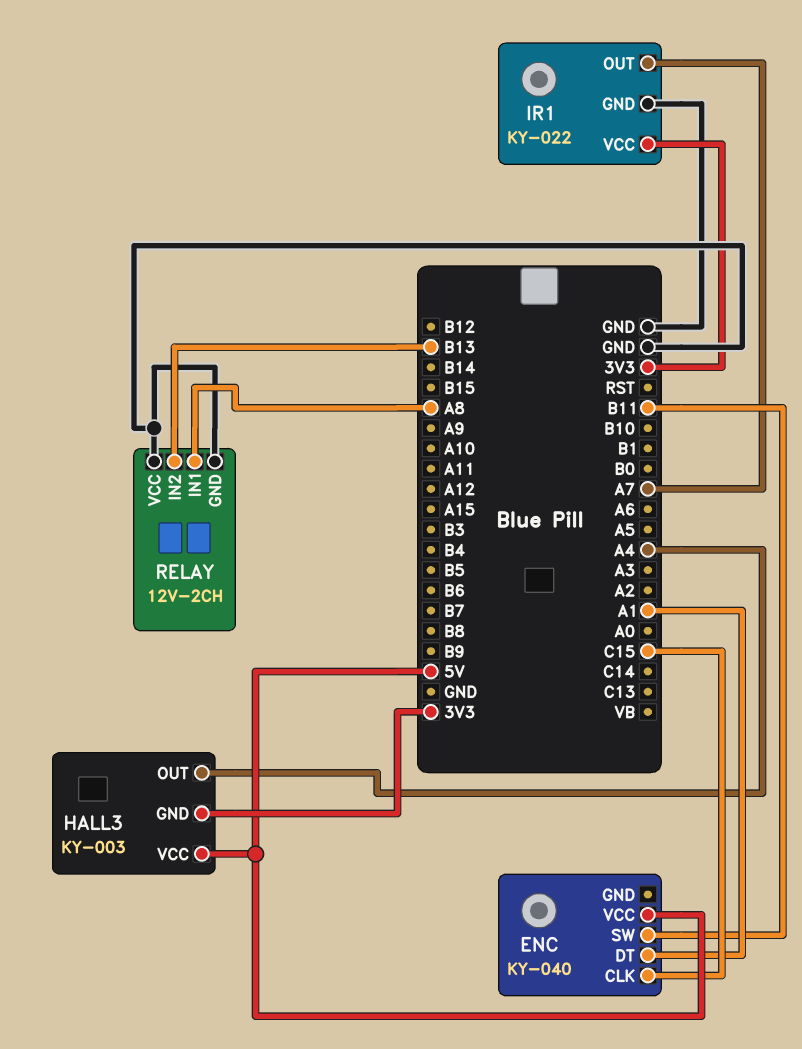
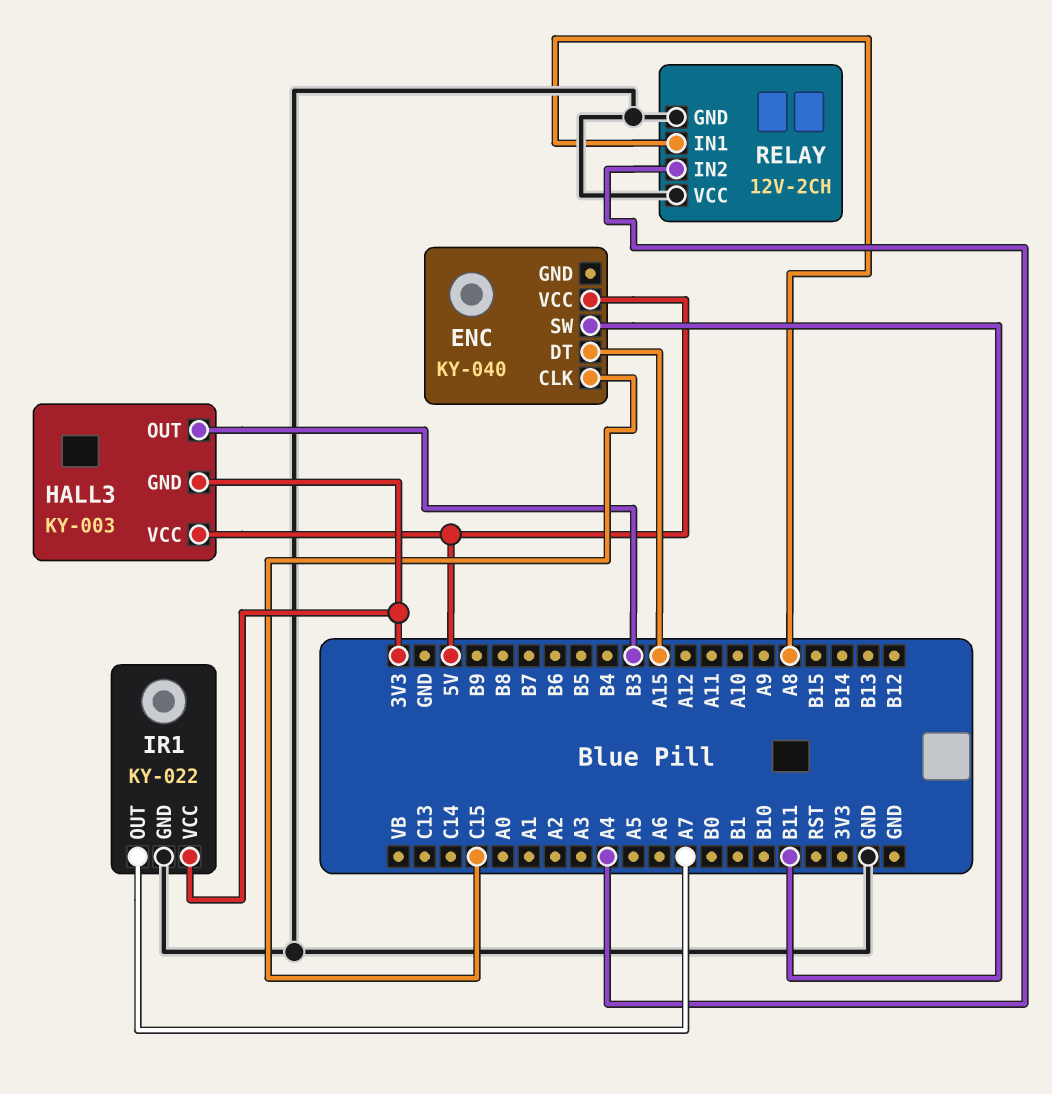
ENC pin DT: A1 -> A15
HALL3 pin OUT: A4 -> B3
RELAY pin IN2: B13 -> A4

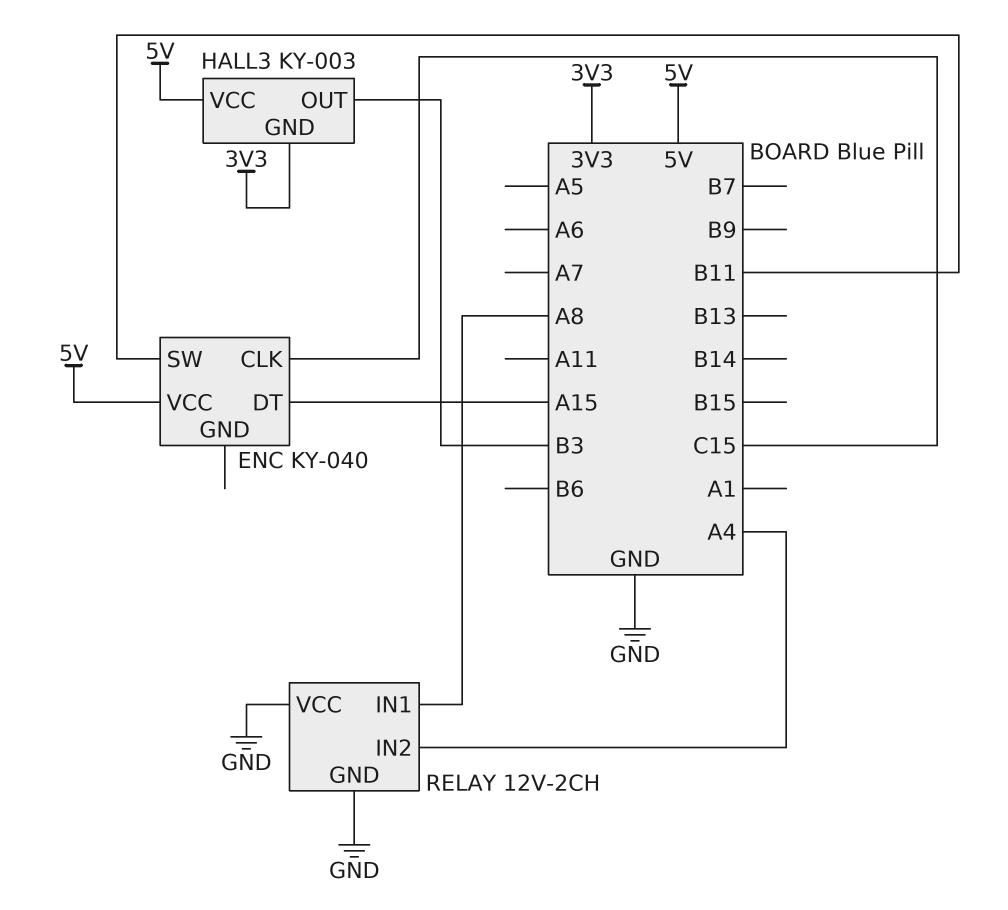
IR1: KY-022 -> none
IR1 pin GND: GND -> none
IR1 pin OUT: A7 -> none
IR1 pin VCC: 3V3 -> none

